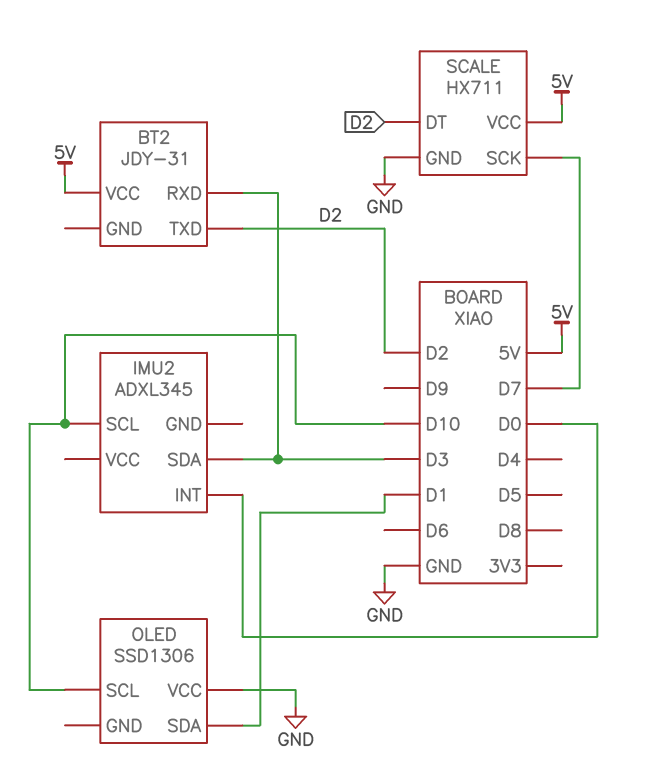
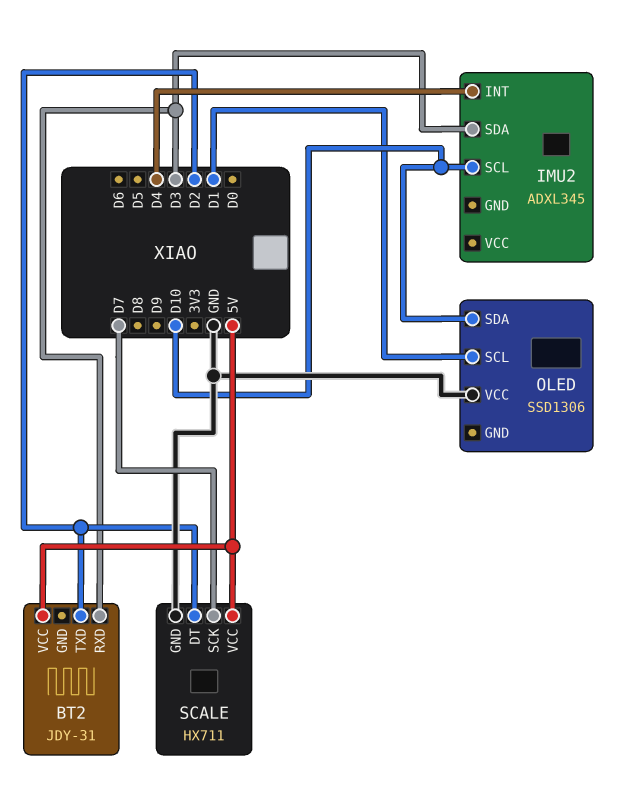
IMU2 pin INT: D0 -> D4
OLED pin SCL: D10 -> D1
OLED pin SDA: D1 -> D10

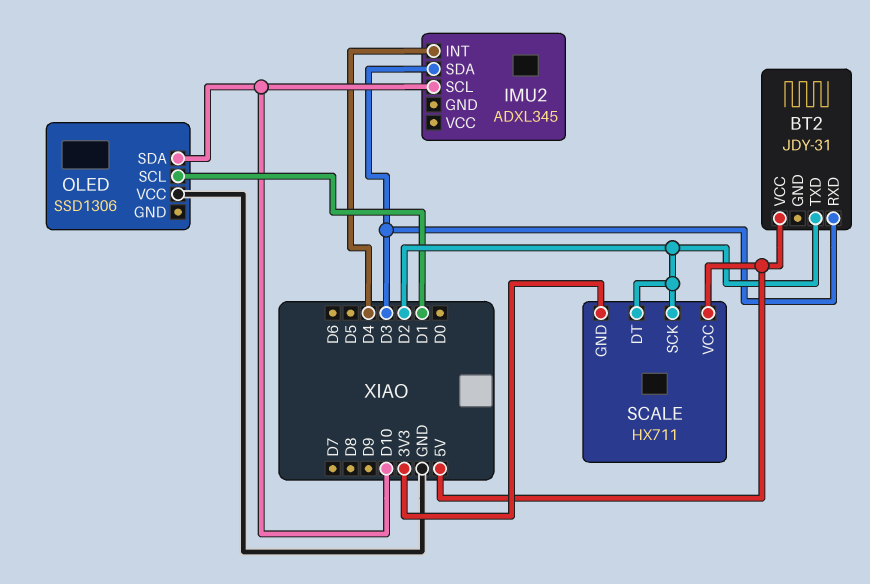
SCALE pin GND: GND -> 3V3
SCALE pin SCK: D7 -> D2

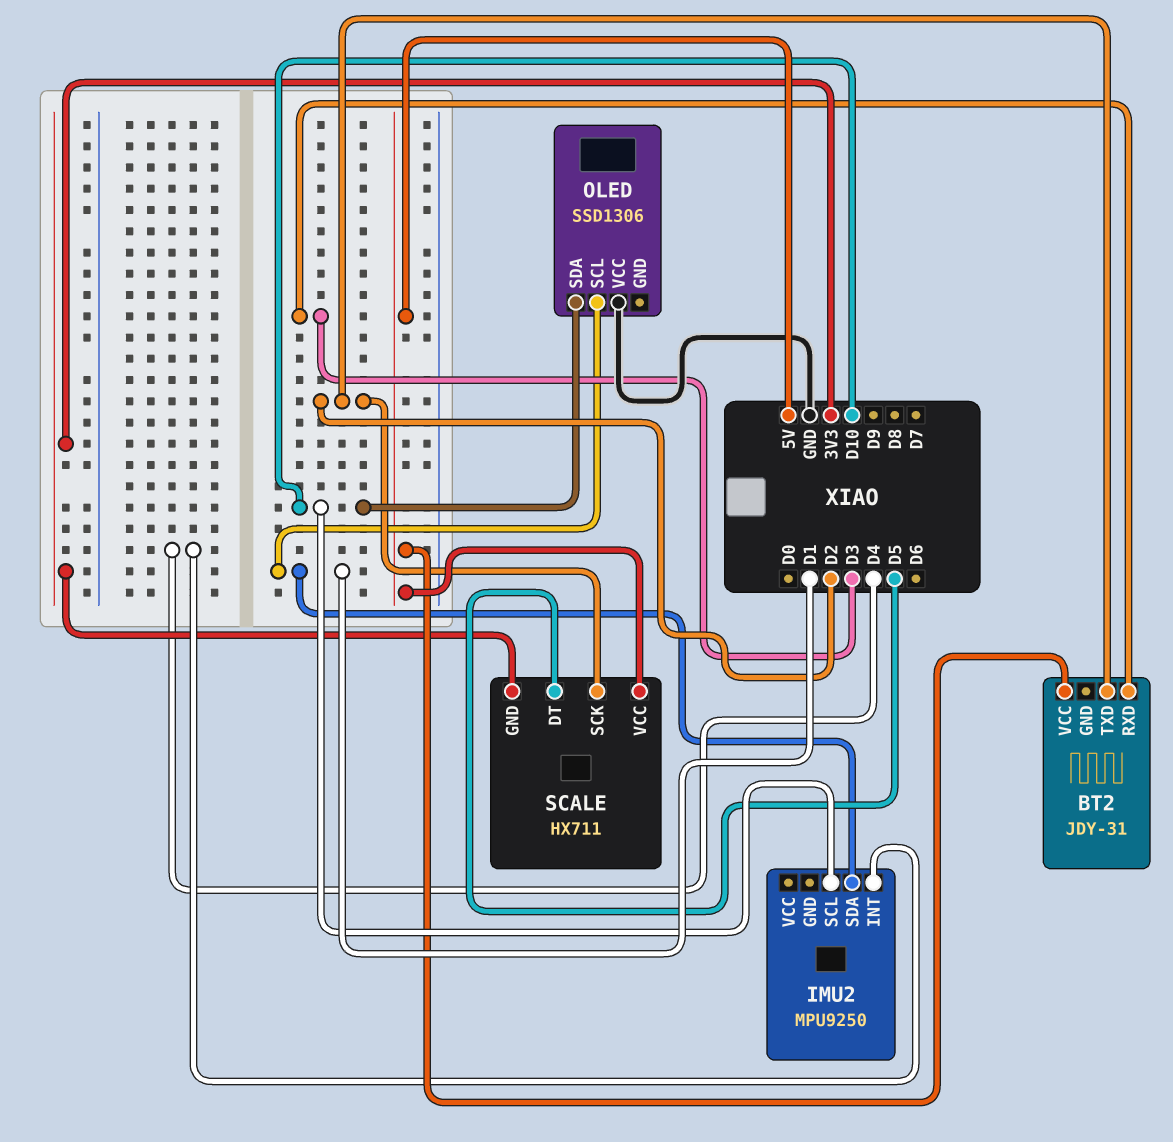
IMU2: ADXL345 -> MPU9250
IMU2 pin SDA: D3 -> D1
SCALE pin DT: D2 -> D5

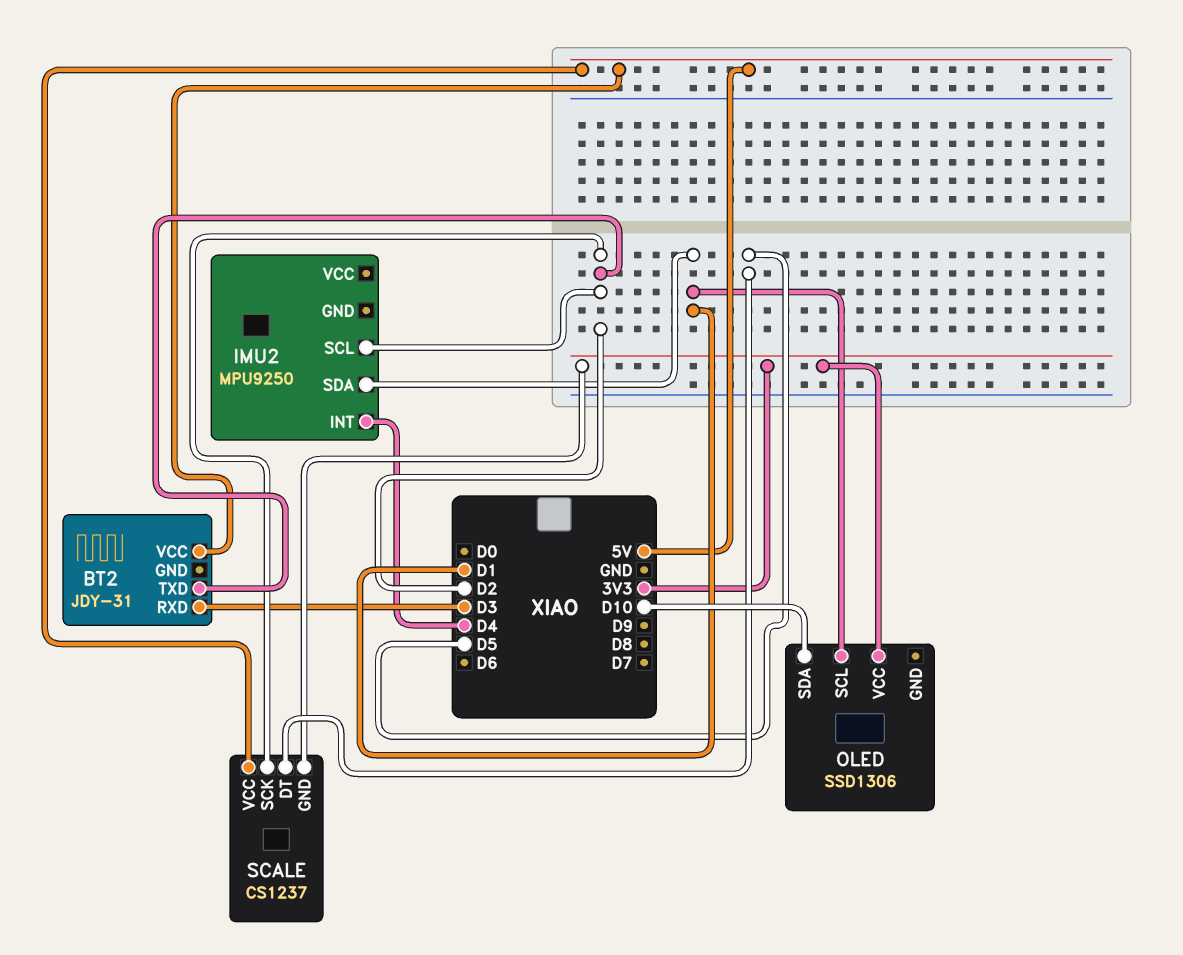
IMU2 pin SCL: D10 -> D2
OLED pin VCC: GND -> 3V3
SCALE: HX711 -> CS1237

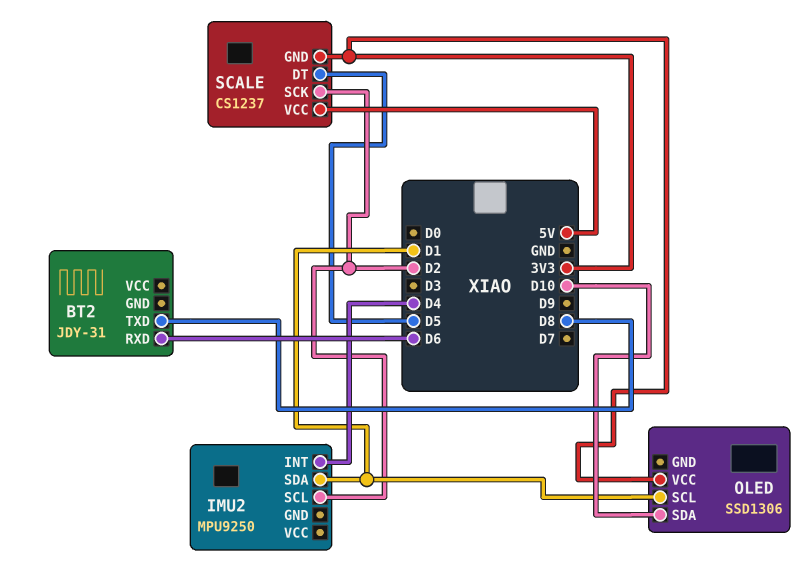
BT2 pin RXD: D3 -> D6
BT2 pin TXD: D2 -> D8
BT2 pin VCC: 5V -> none

